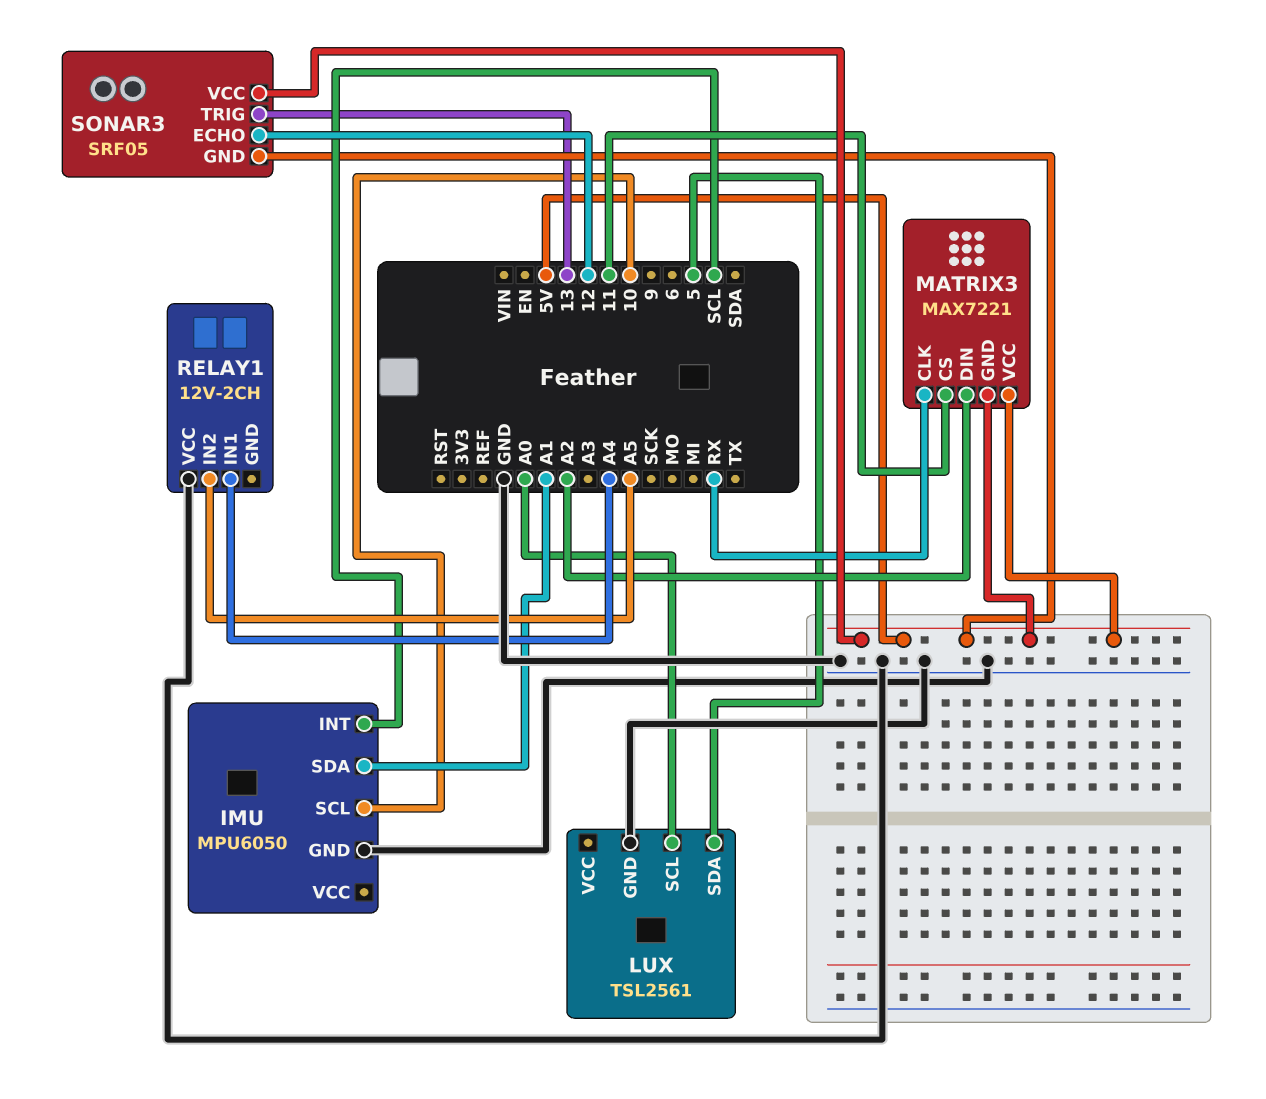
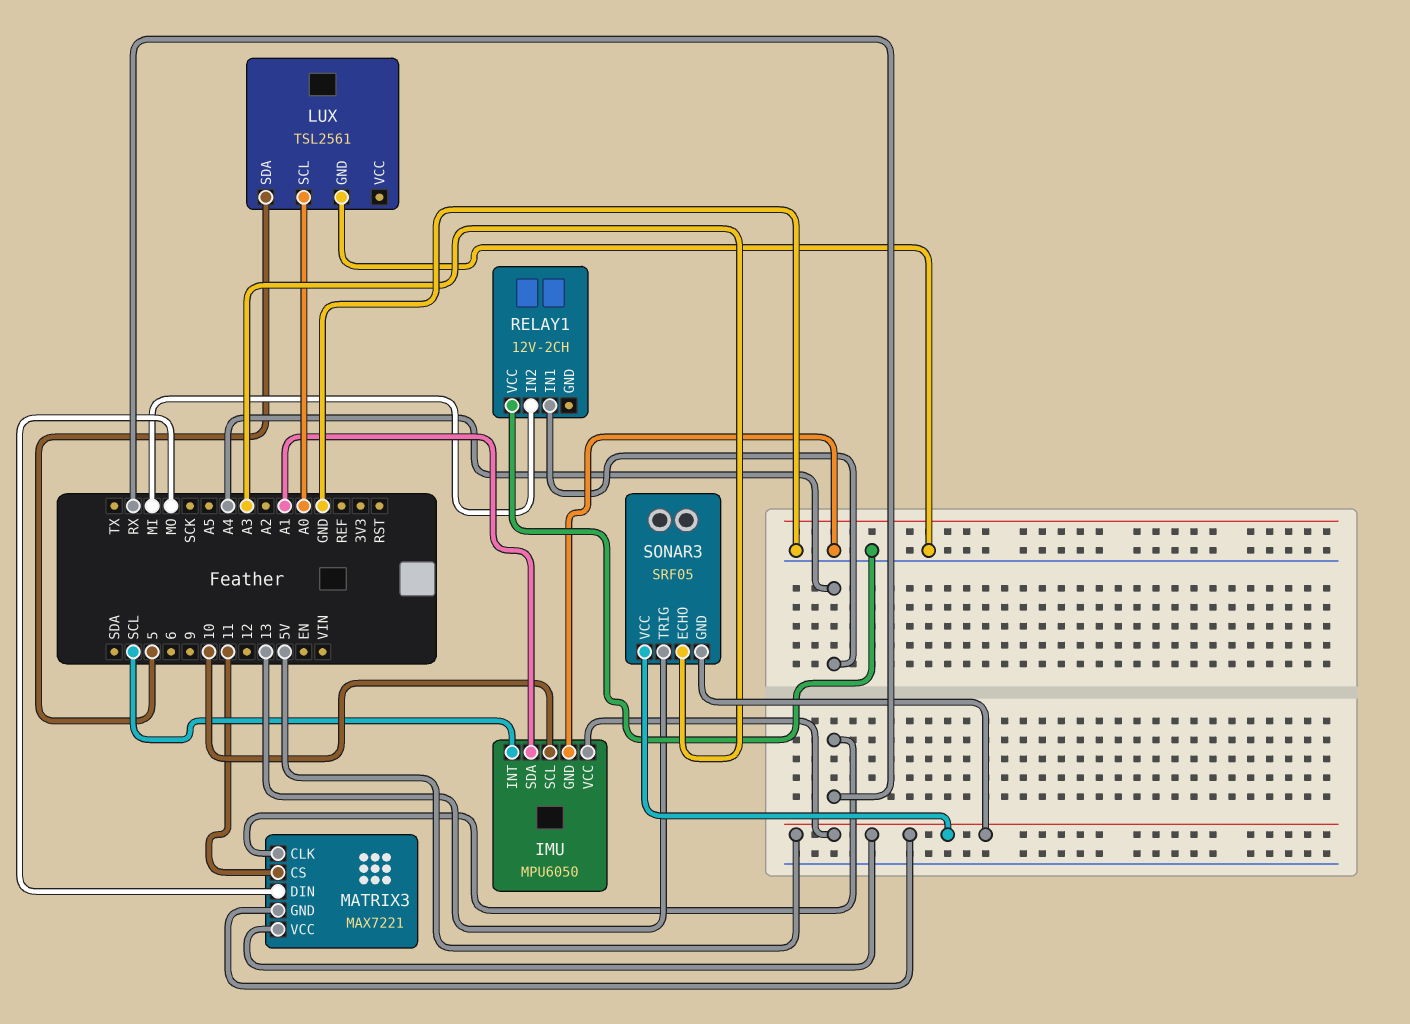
IMU pin VCC: none -> 5V
MATRIX3 pin DIN: A2 -> MO
RELAY1 pin IN2: A5 -> MI
SONAR3 pin ECHO: 12 -> A3

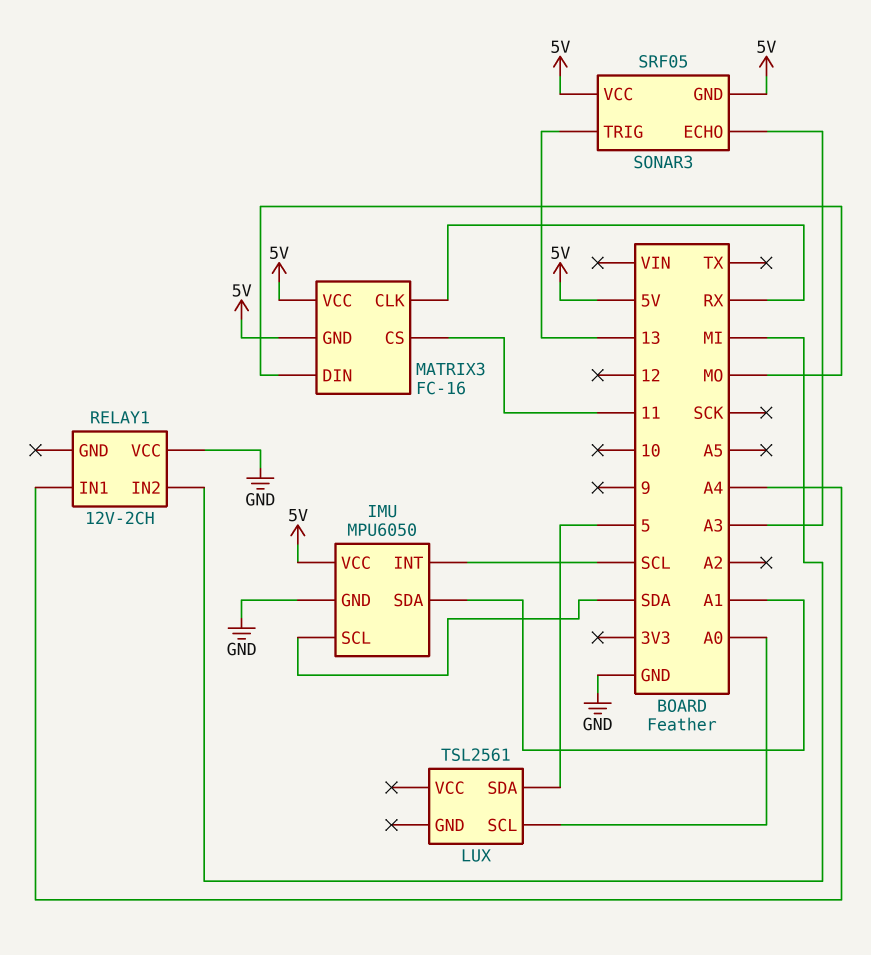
IMU pin SCL: 10 -> SDA
LUX pin GND: GND -> none
MATRIX3: MAX7221 -> FC-16

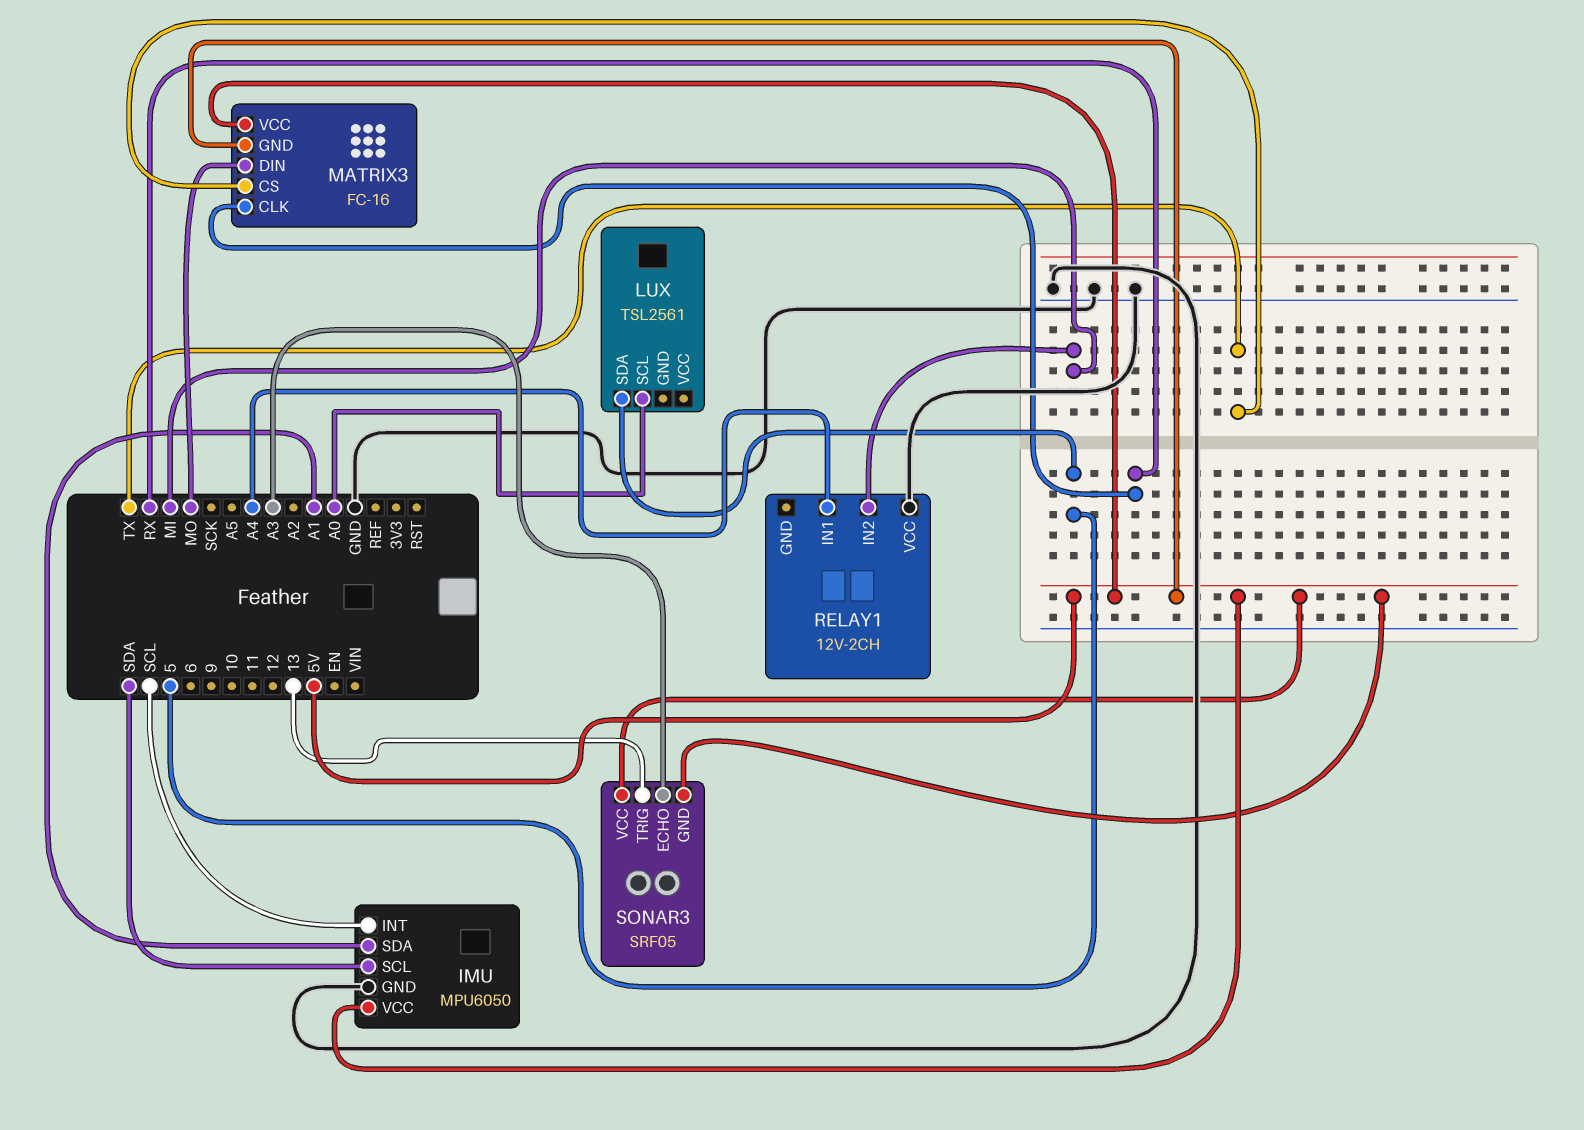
MATRIX3 pin CS: 11 -> TX

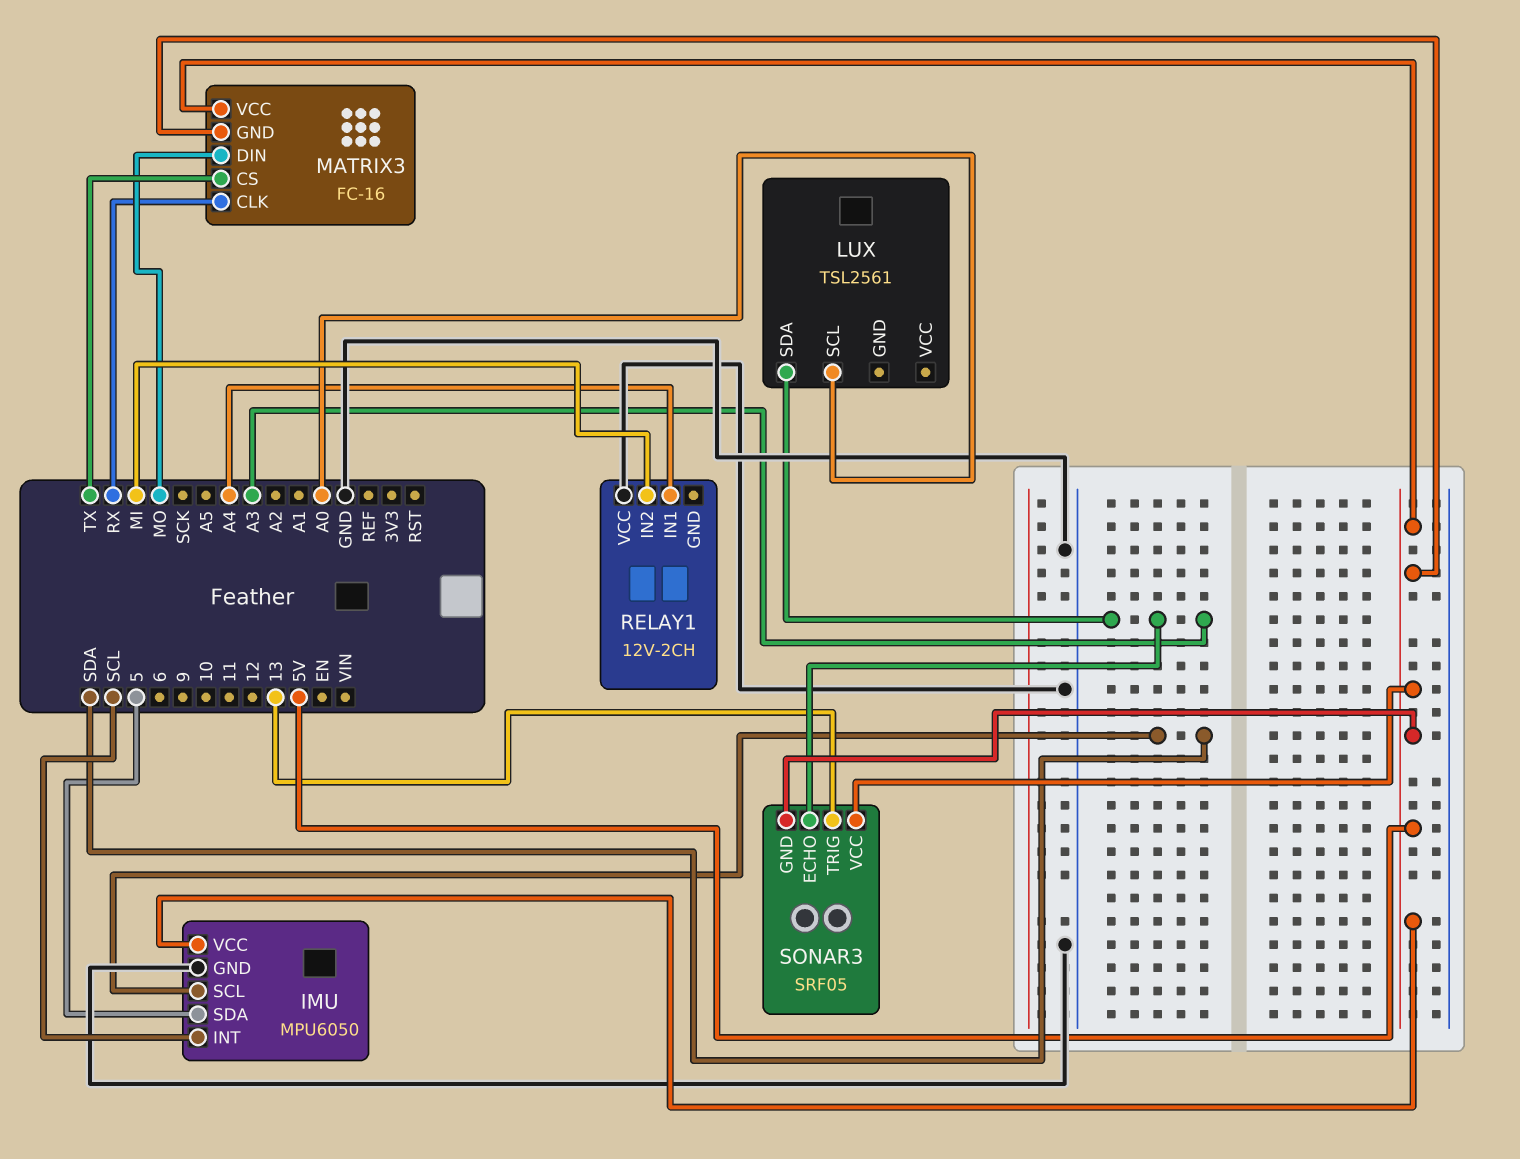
IMU pin SDA: A1 -> 5
LUX pin SDA: 5 -> A3

